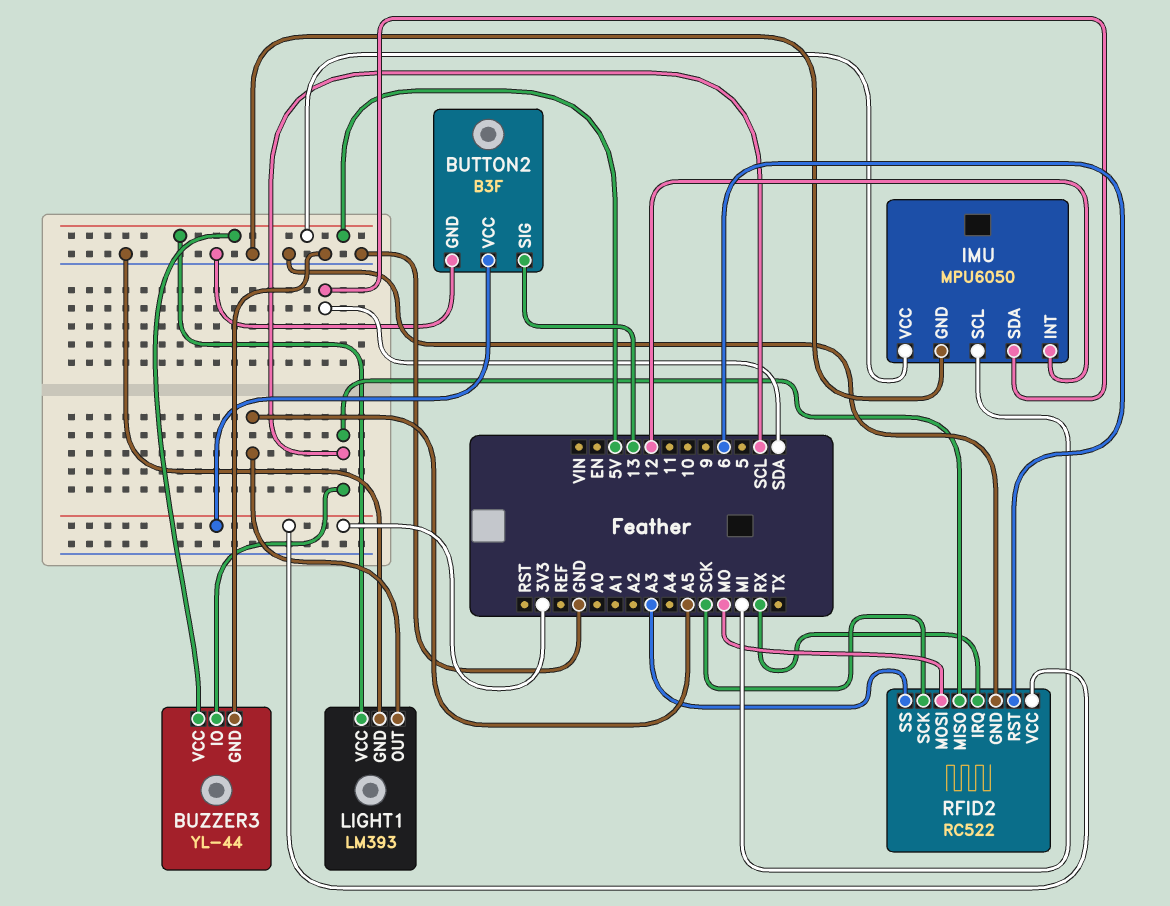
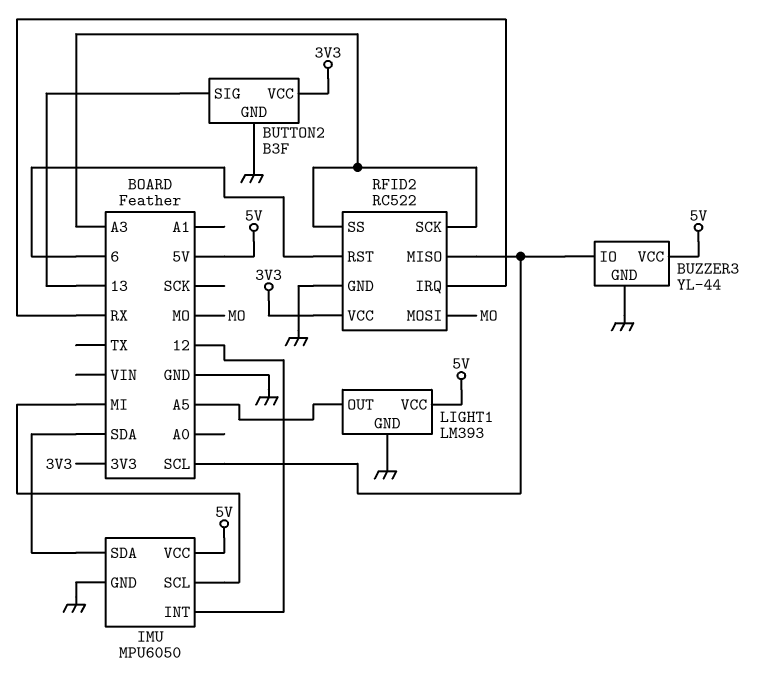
RFID2 pin SCK: SCK -> A3

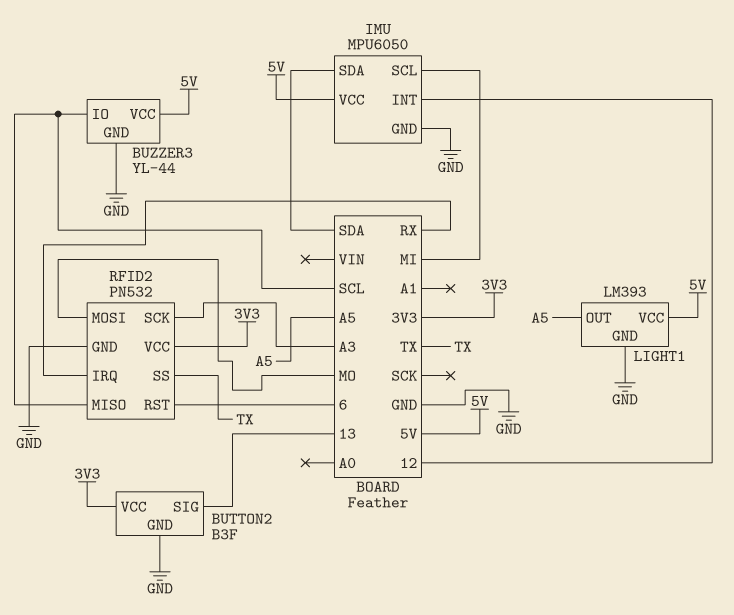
RFID2: RC522 -> PN532
RFID2 pin SS: A3 -> TX

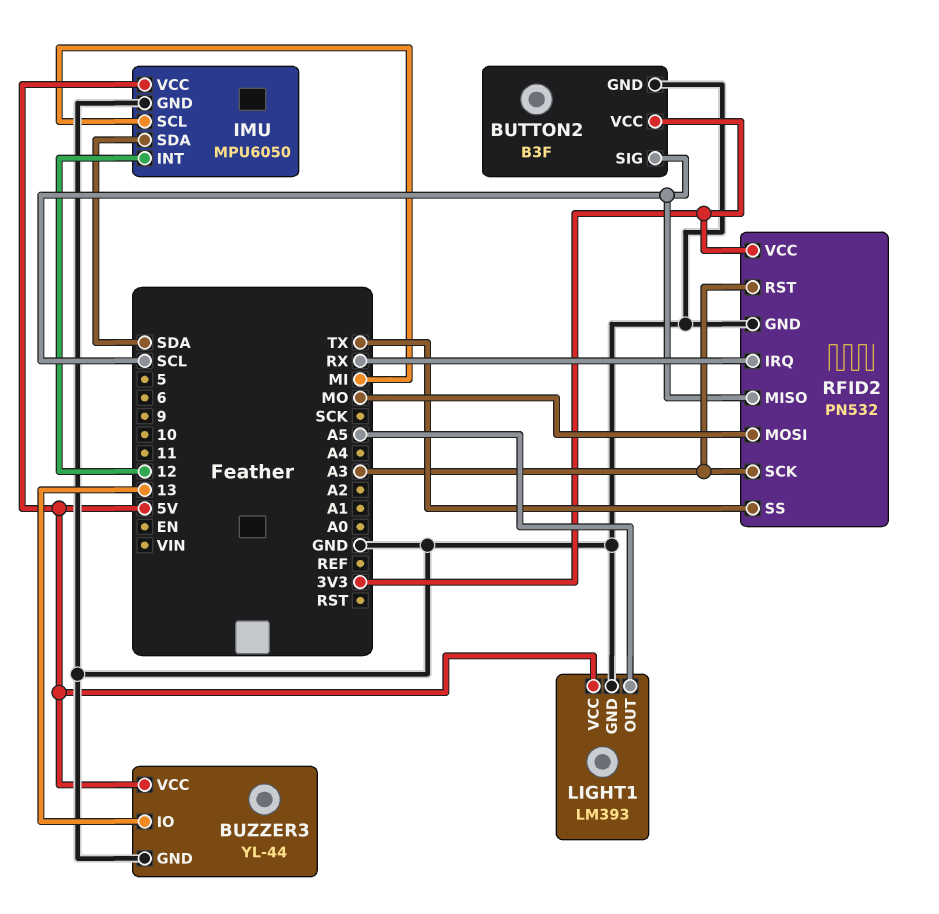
BUTTON2 pin SIG: 13 -> SCL
BUZZER3 pin IO: SCL -> 13
RFID2 pin RST: 6 -> A3

